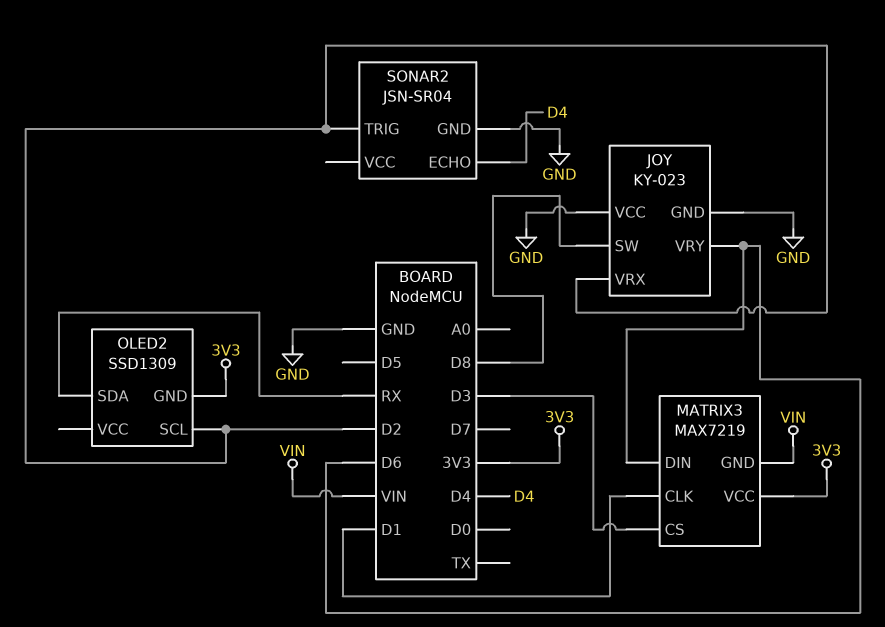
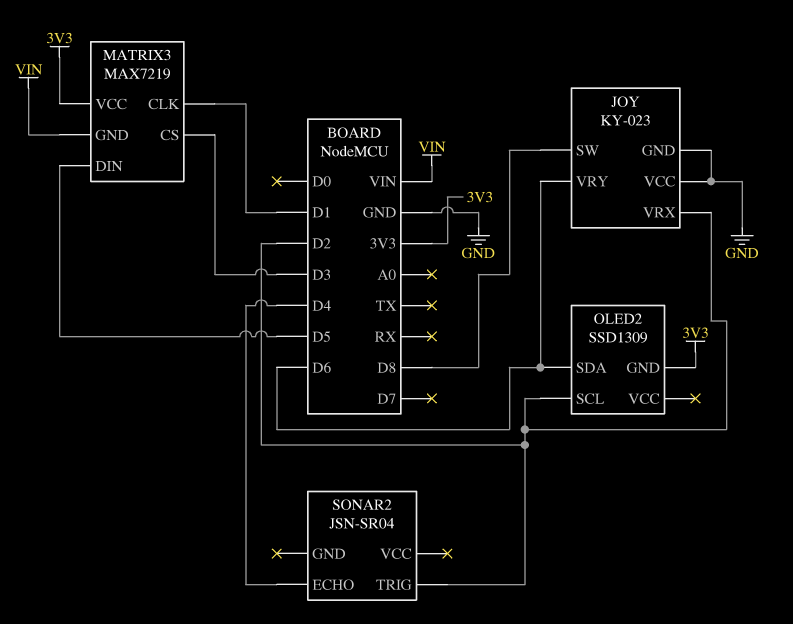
MATRIX3 pin DIN: D6 -> D5
OLED2 pin SDA: RX -> D6
SONAR2 pin GND: GND -> none

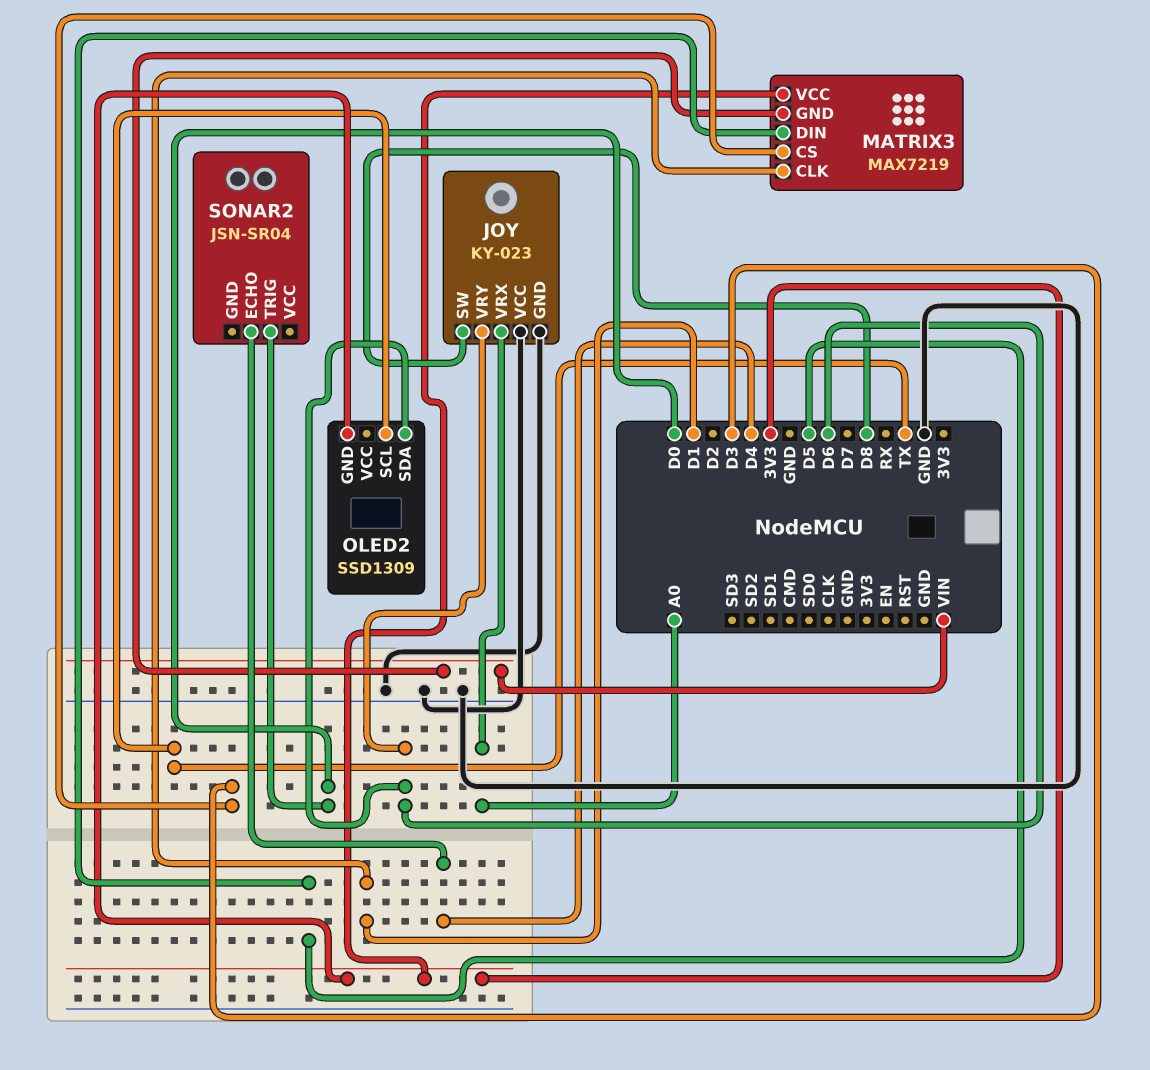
JOY pin VRX: D2 -> A0
OLED2 pin SCL: D2 -> TX
SONAR2 pin TRIG: D2 -> D0

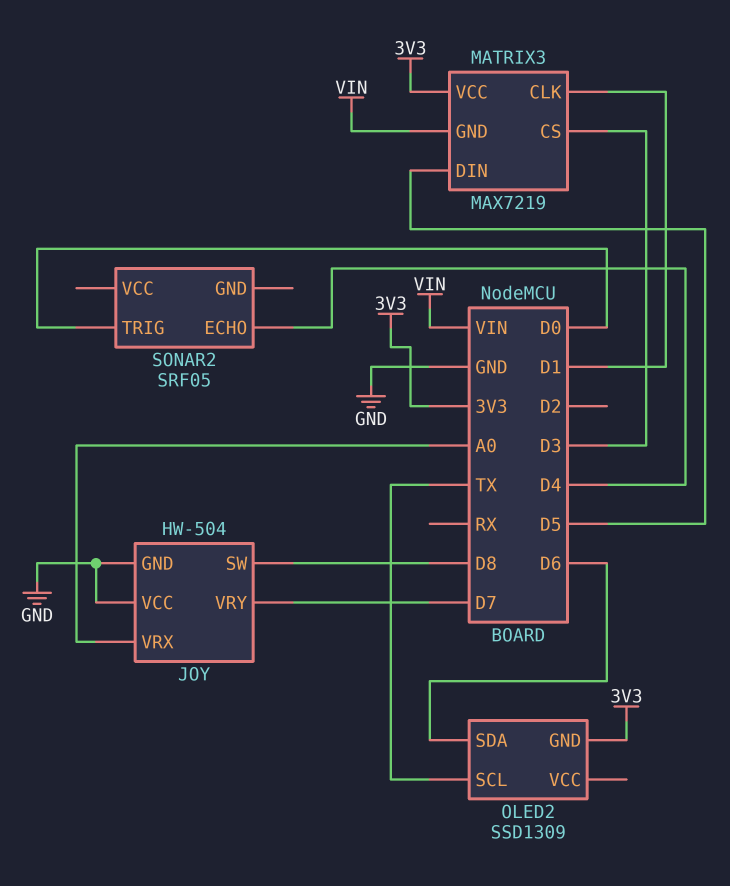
JOY: KY-023 -> HW-504
JOY pin VRY: D6 -> D7
SONAR2: JSN-SR04 -> SRF05

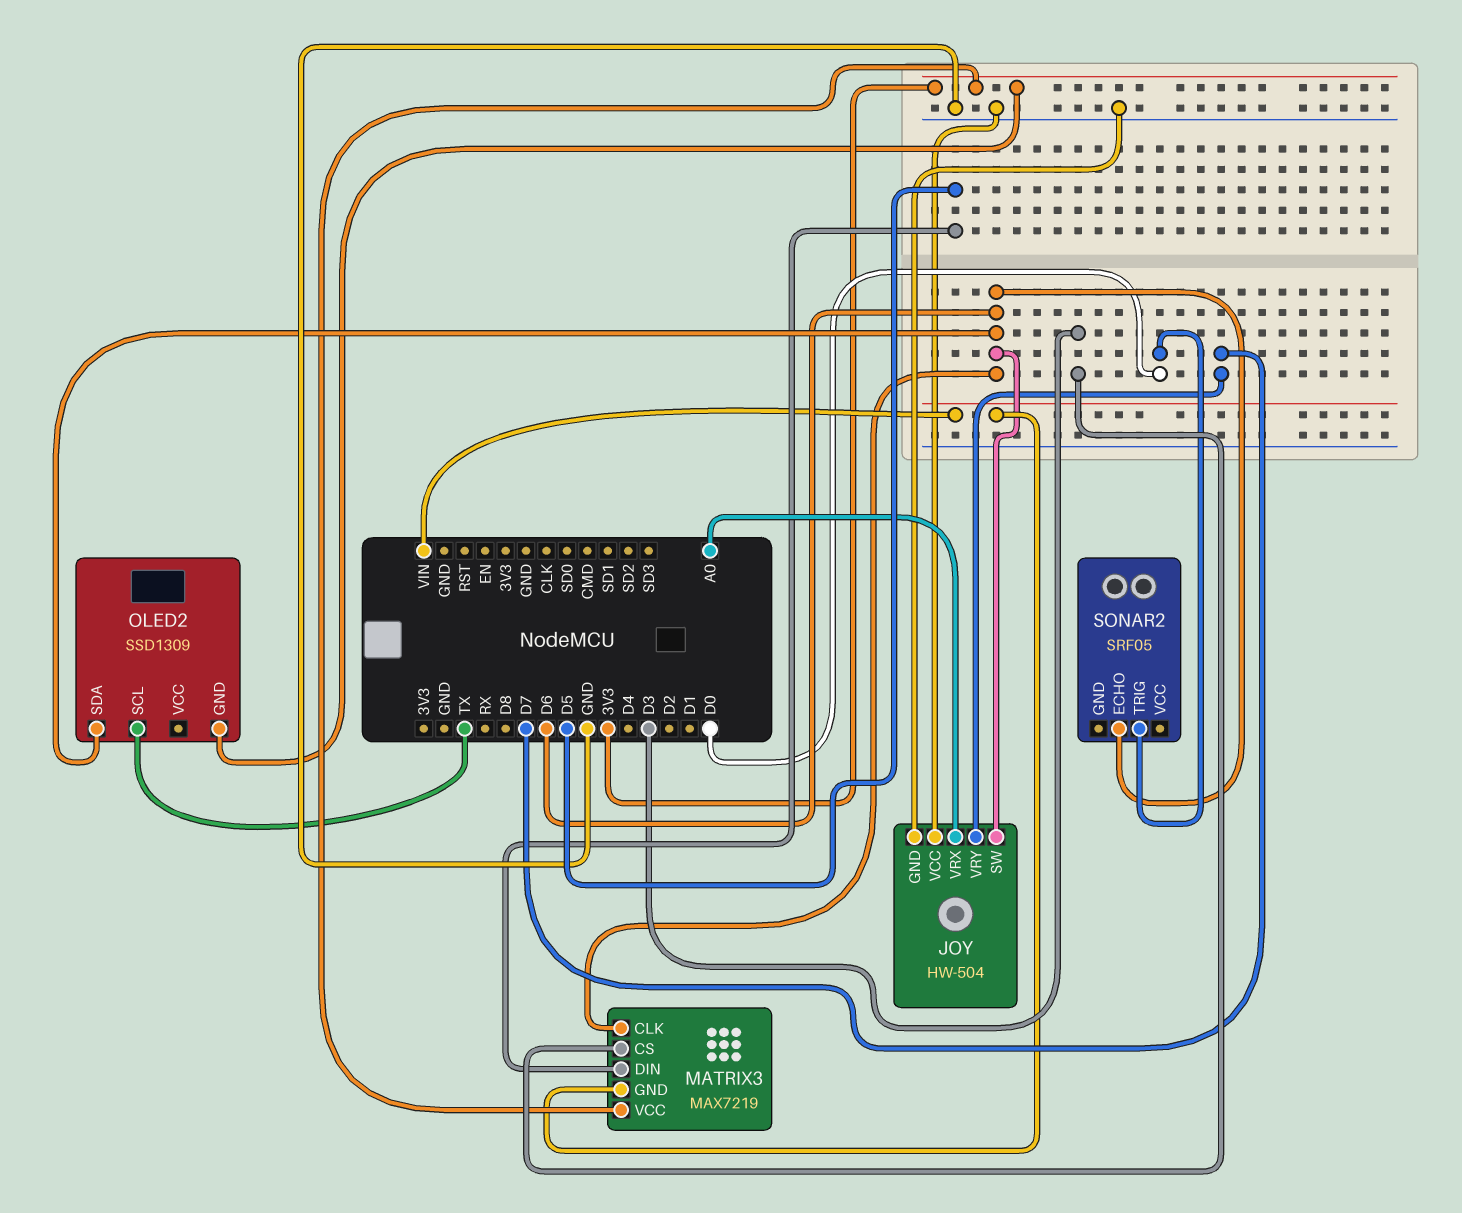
JOY pin SW: D8 -> D6
MATRIX3 pin CLK: D1 -> D6
SONAR2 pin ECHO: D4 -> D6

